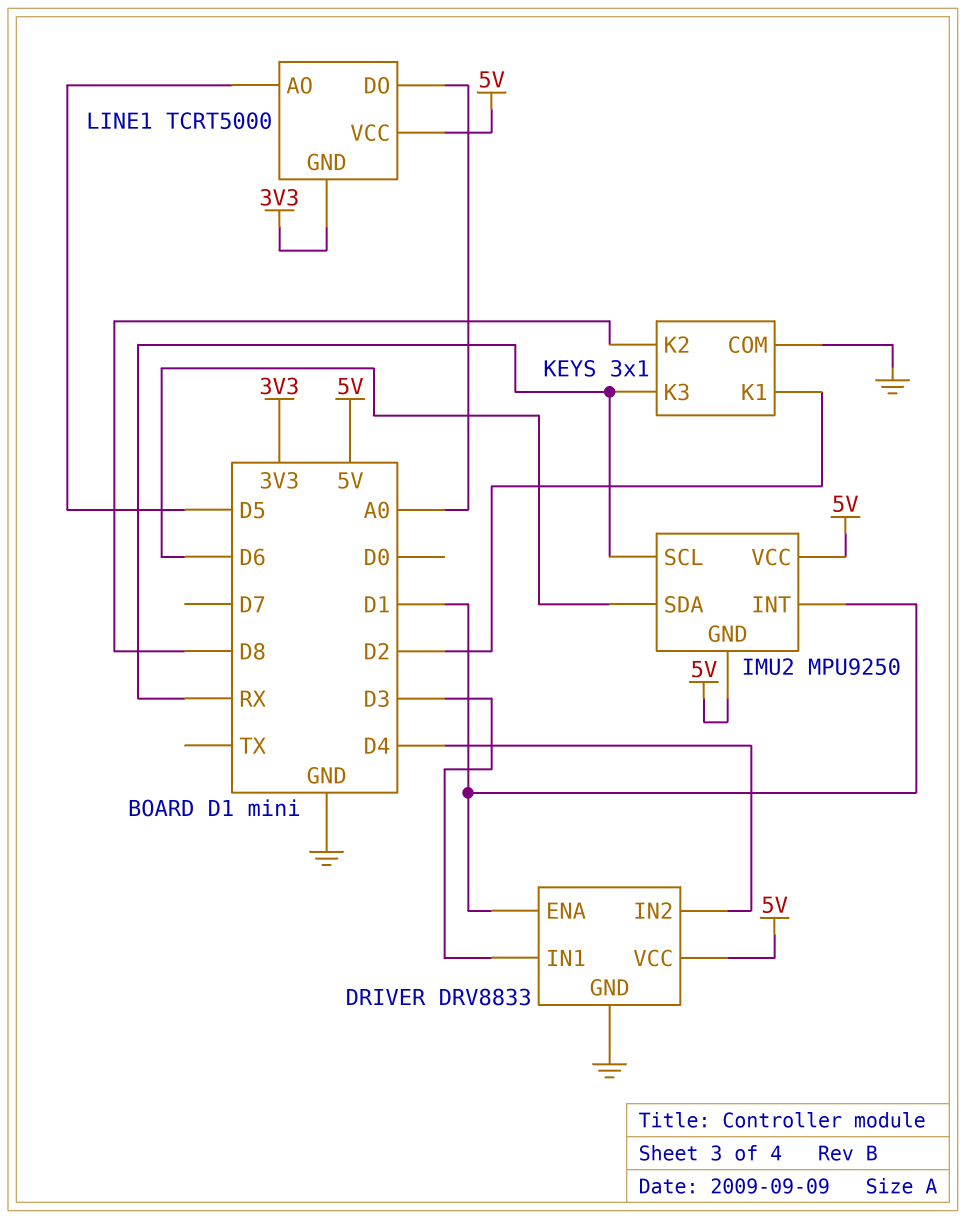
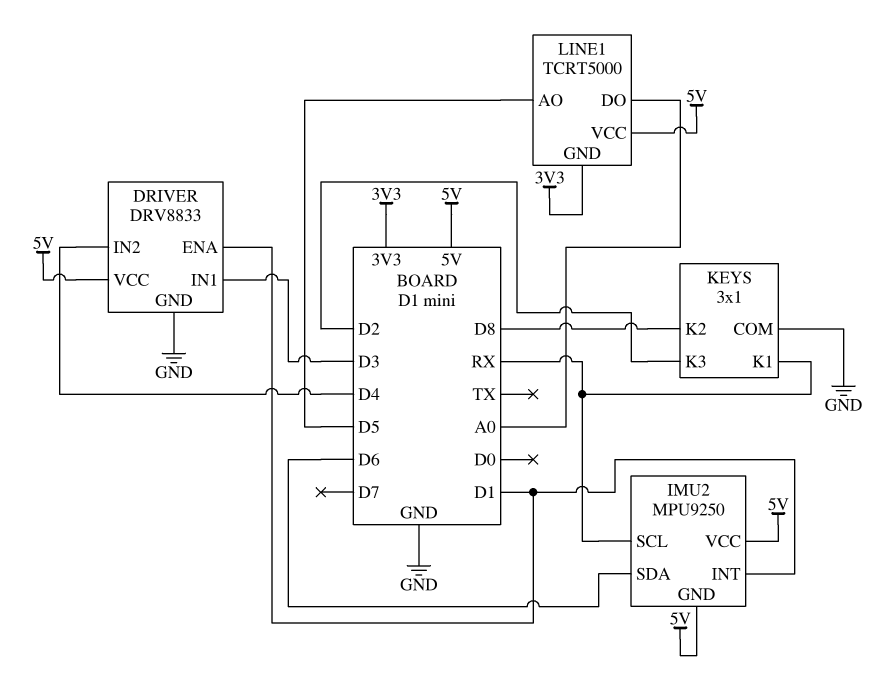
KEYS pin K1: D2 -> RX
KEYS pin K3: RX -> D2

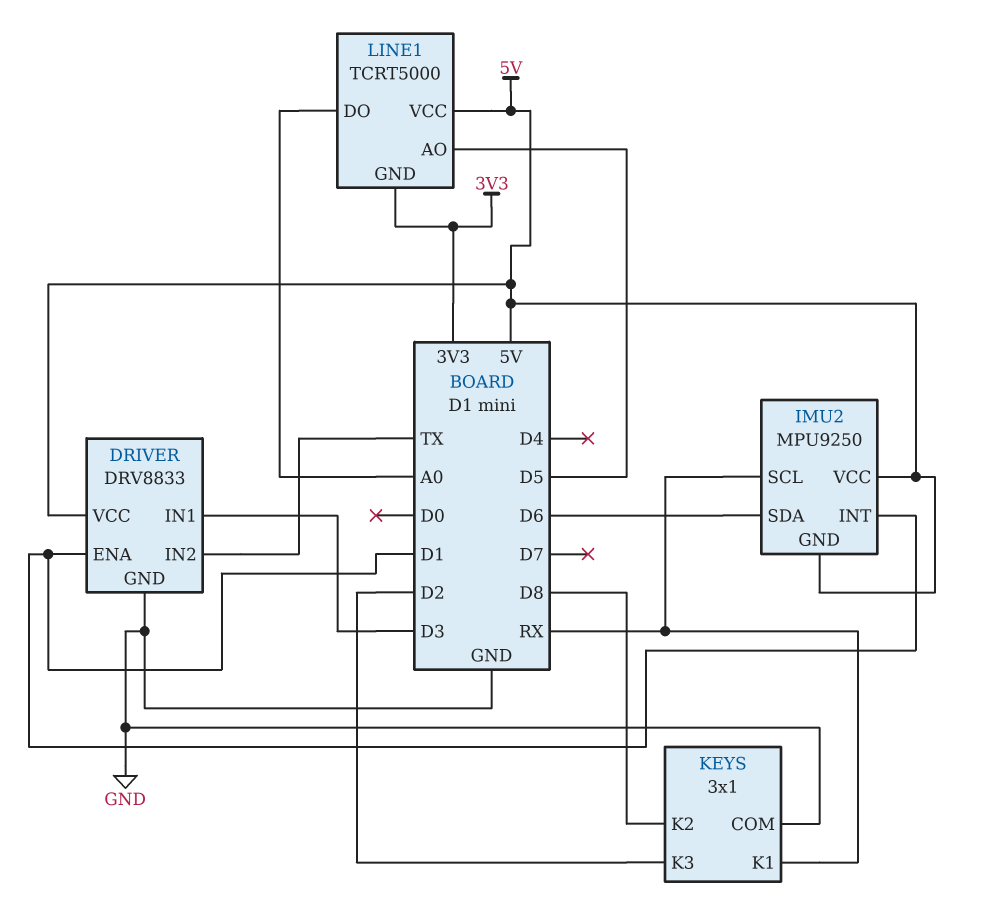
DRIVER pin IN2: D4 -> TX

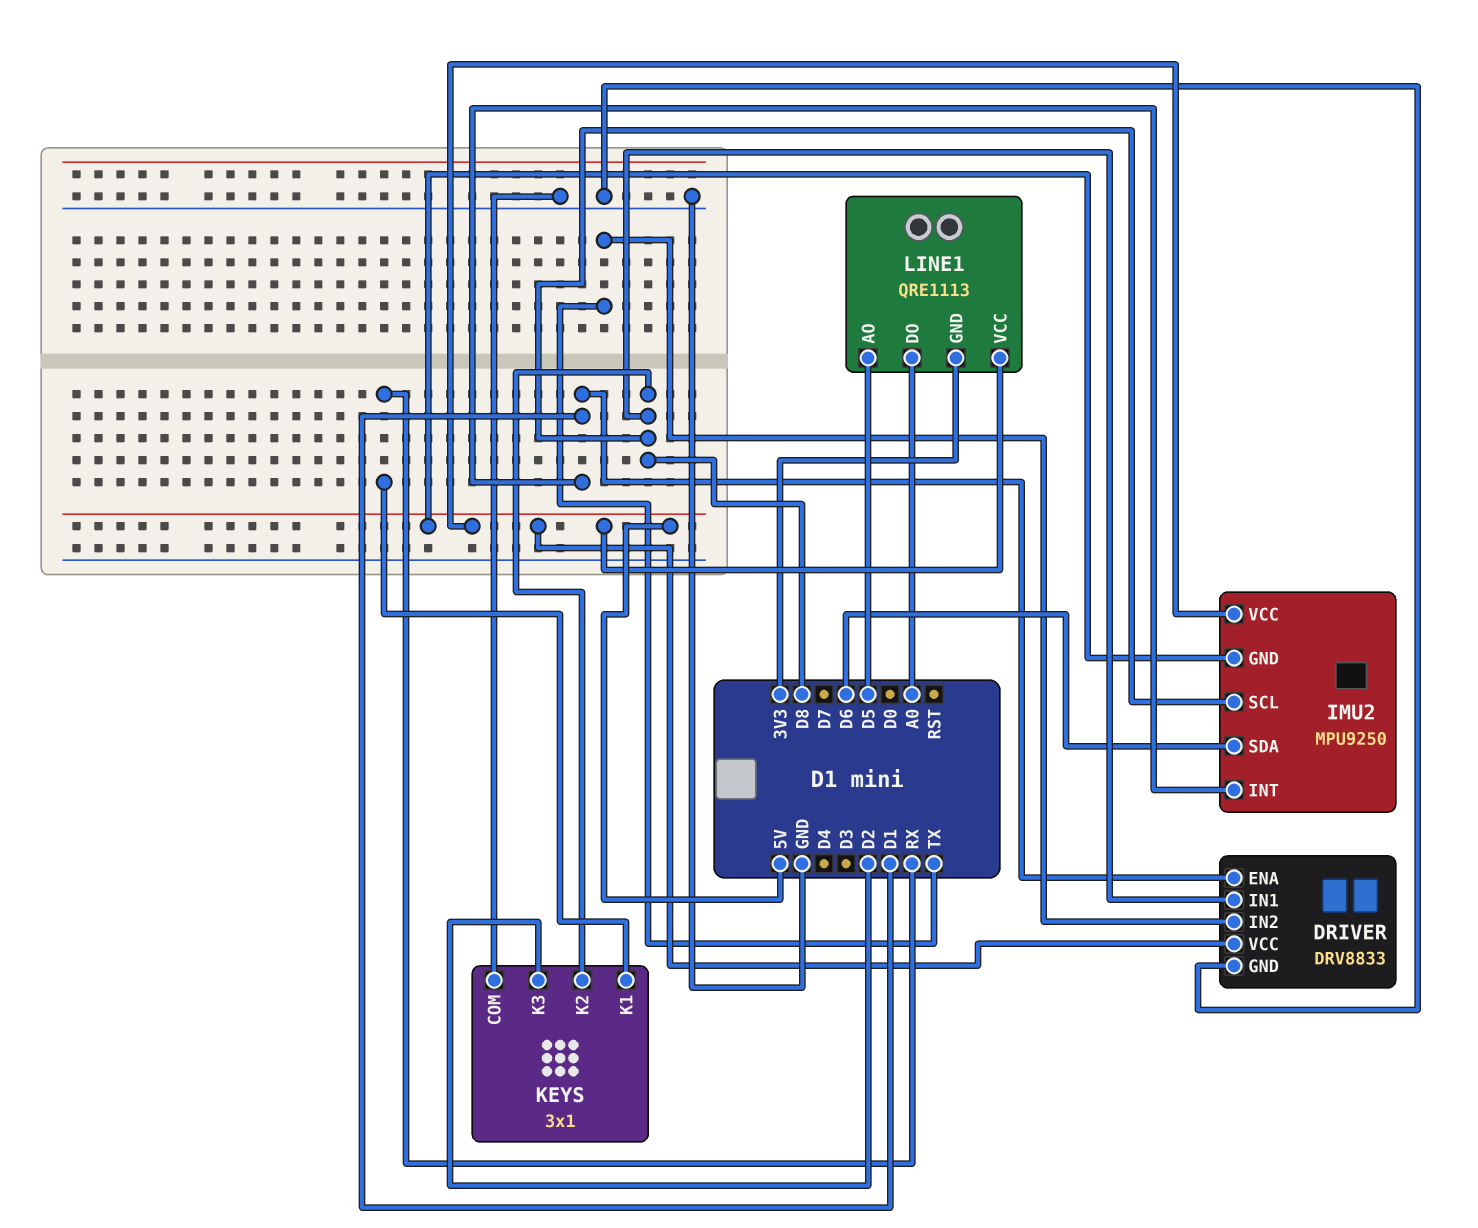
DRIVER pin IN1: D3 -> D8
IMU2 pin SCL: RX -> D8
LINE1: TCRT5000 -> QRE1113

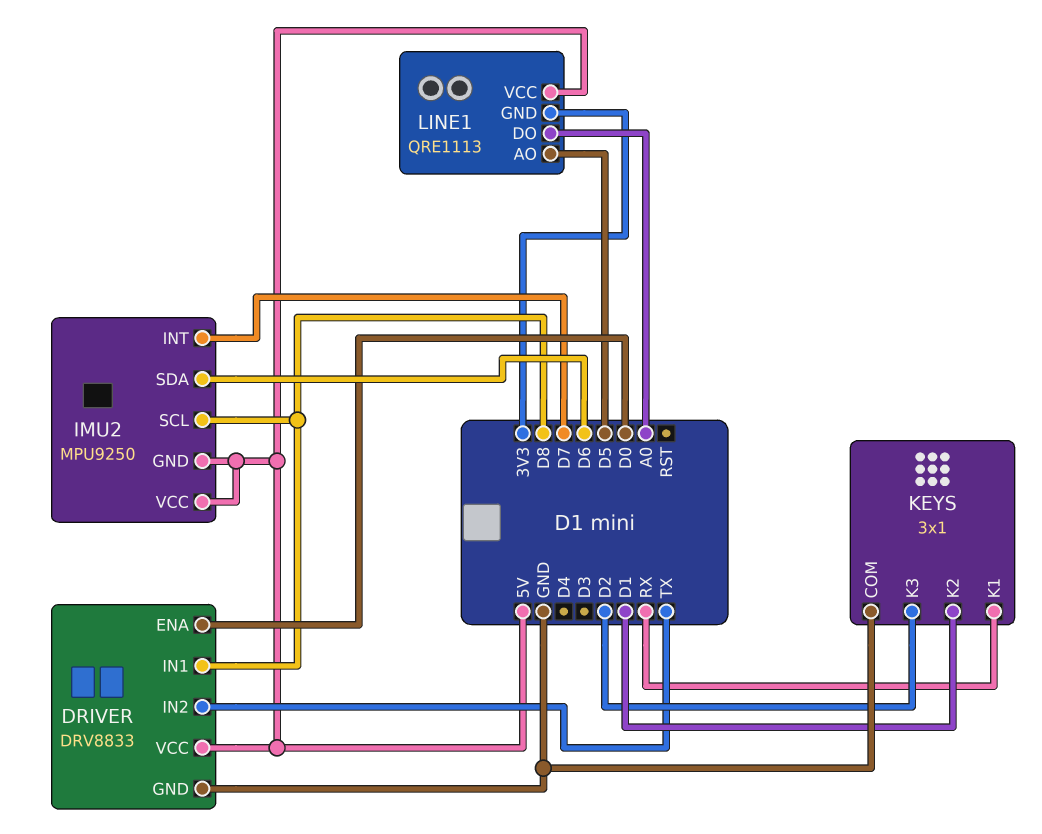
DRIVER pin ENA: D1 -> D0
IMU2 pin INT: D1 -> D7
KEYS pin K2: D8 -> D1

